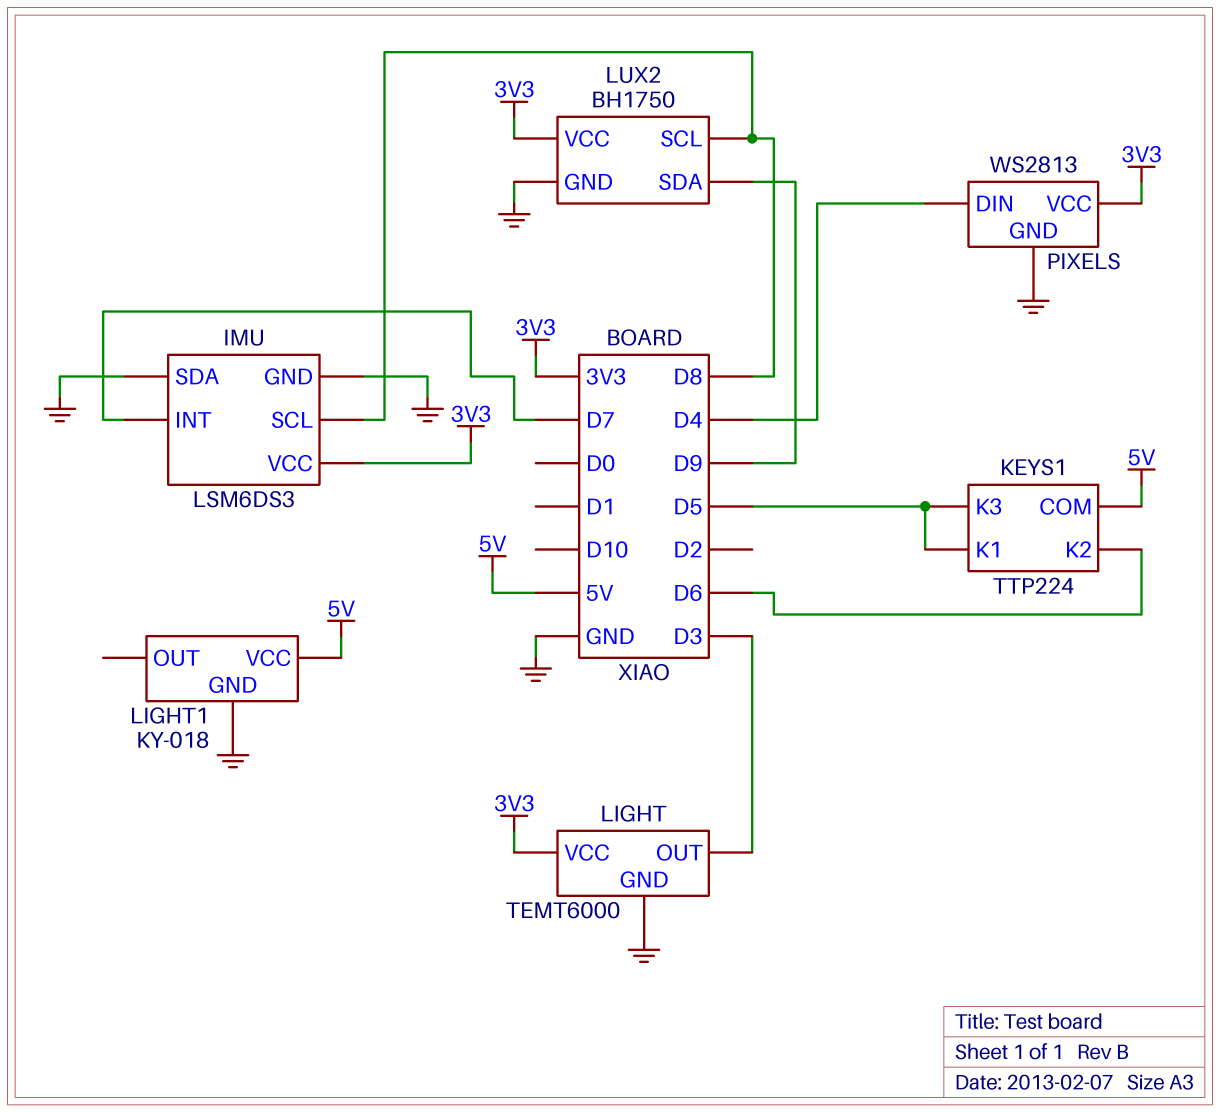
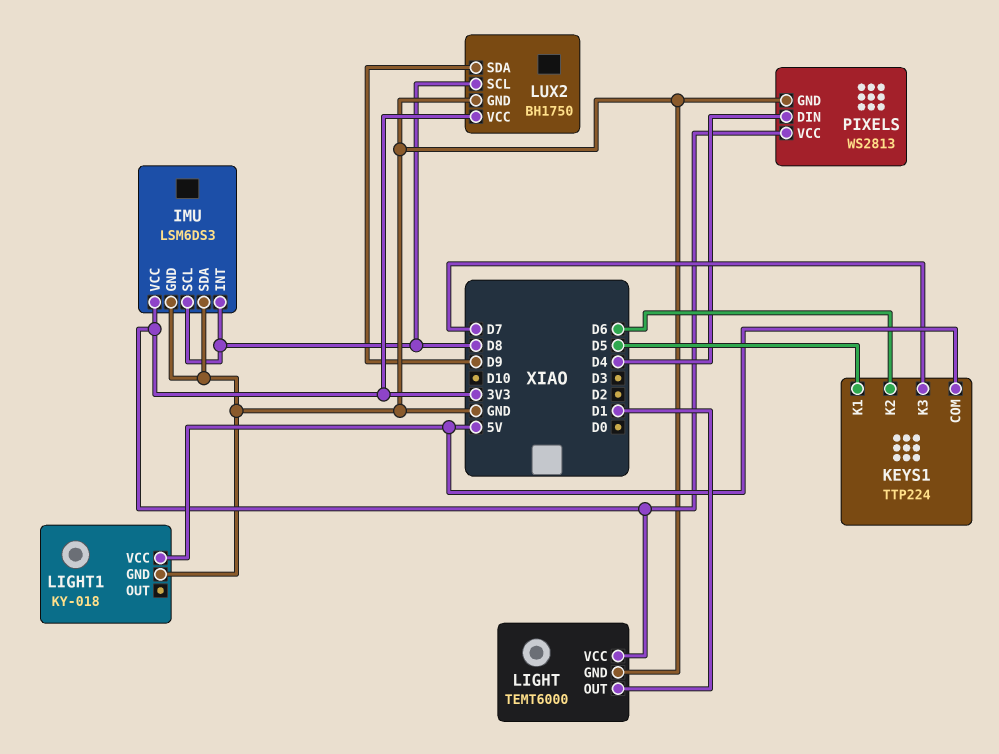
IMU pin INT: D7 -> D8
KEYS1 pin K3: D5 -> D7
LIGHT pin OUT: D3 -> D1

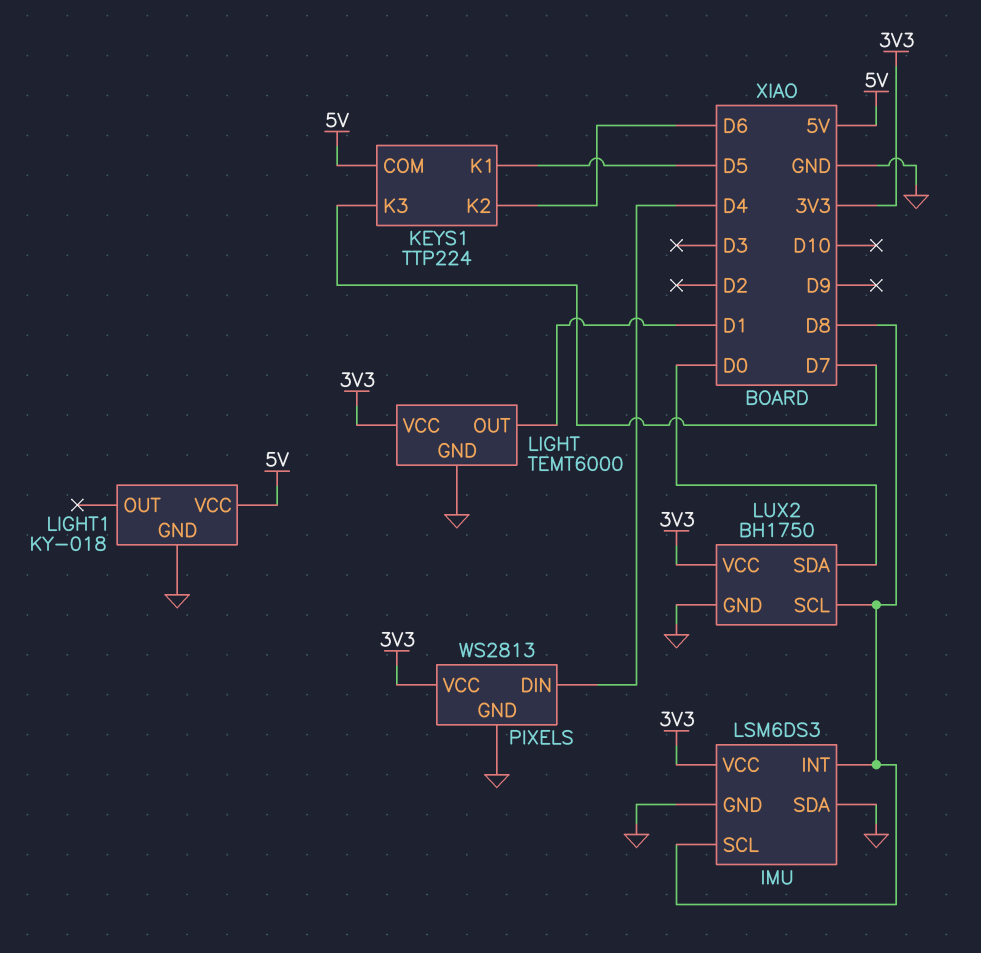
LUX2 pin SDA: D9 -> D0

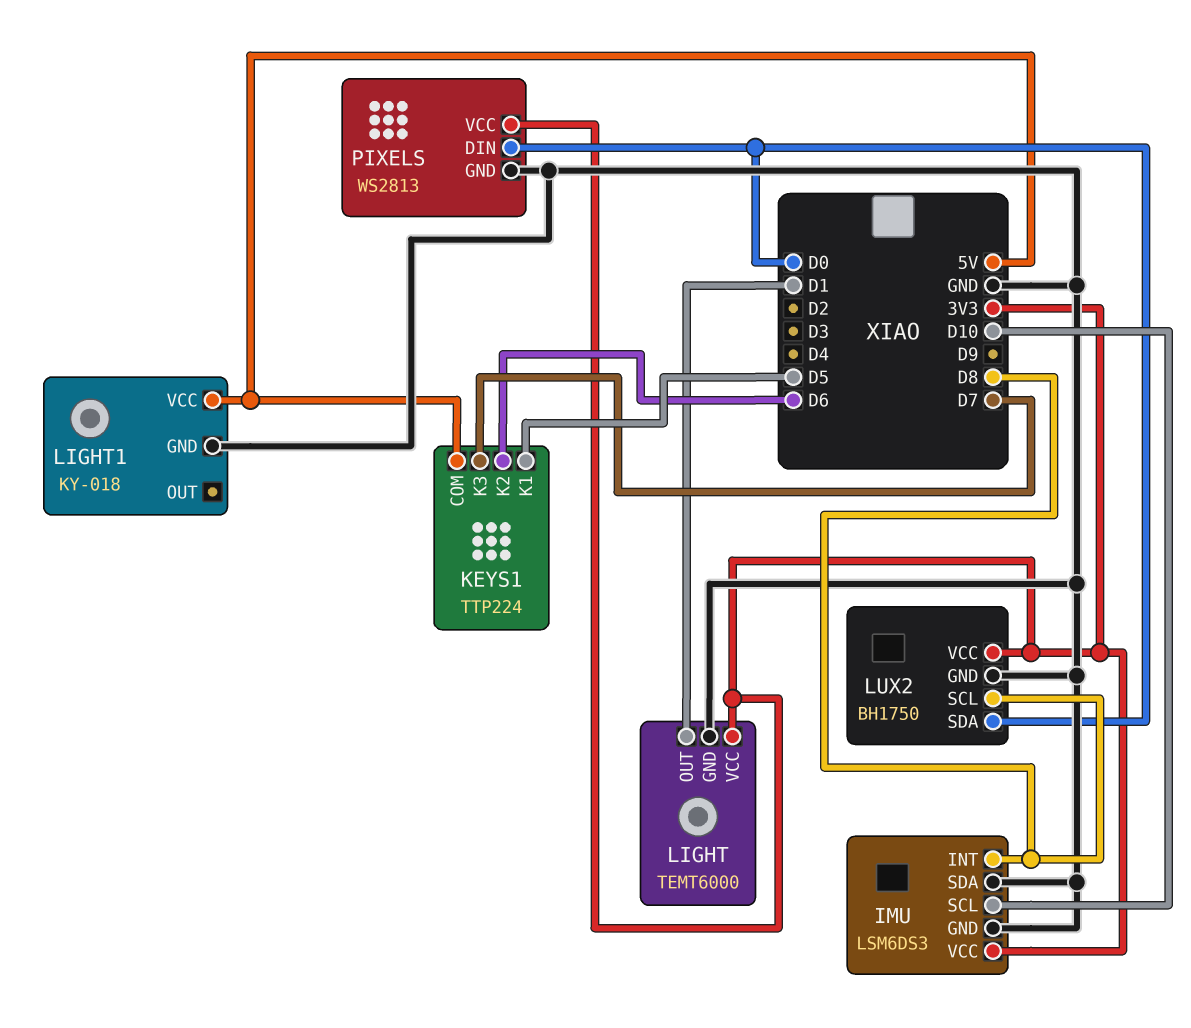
IMU pin SCL: D8 -> D10
PIXELS pin DIN: D4 -> D0

